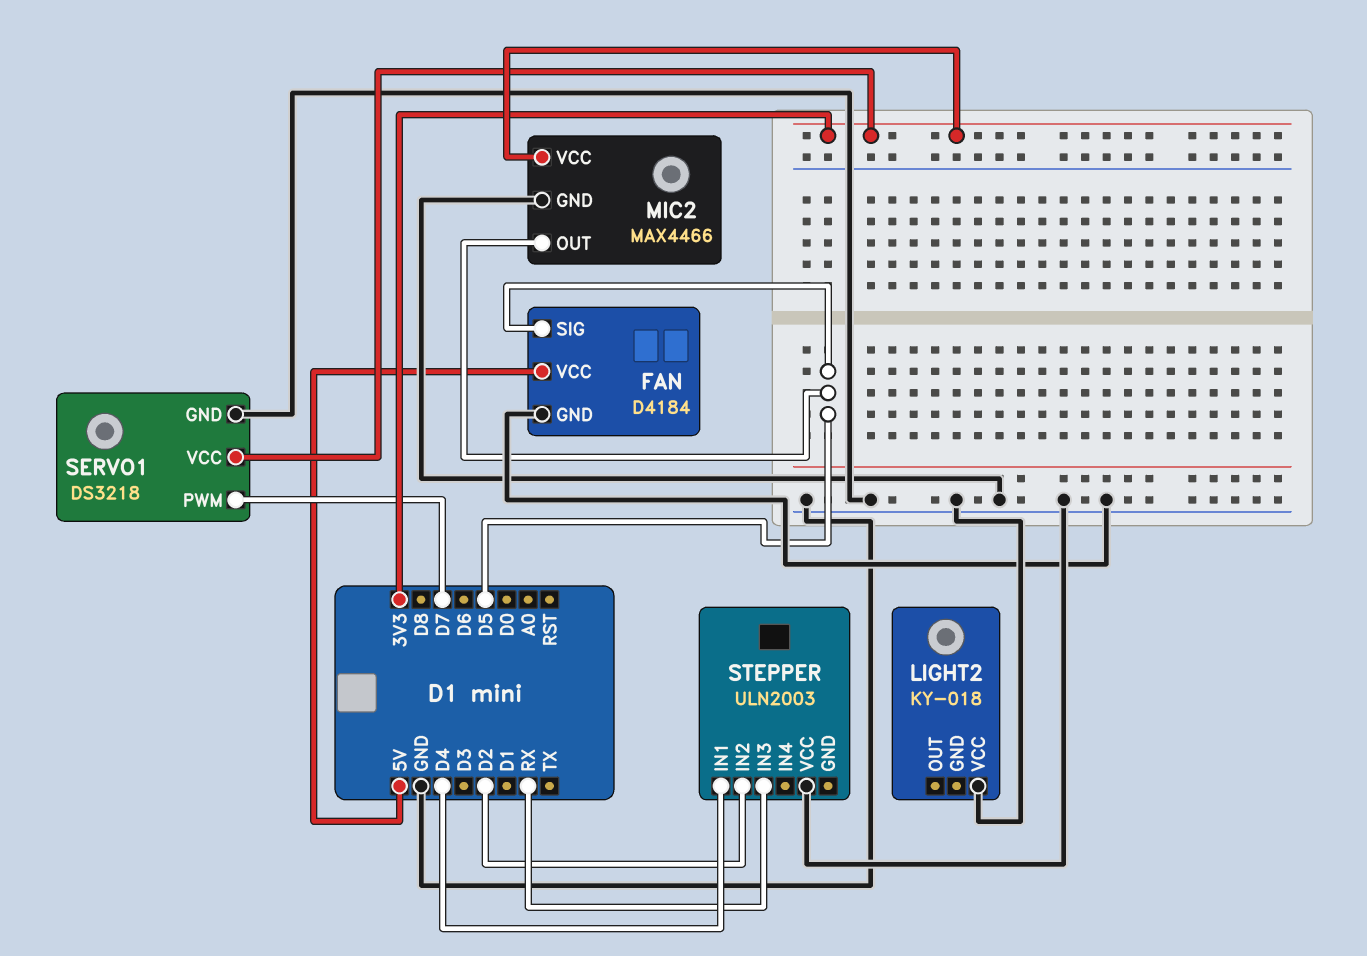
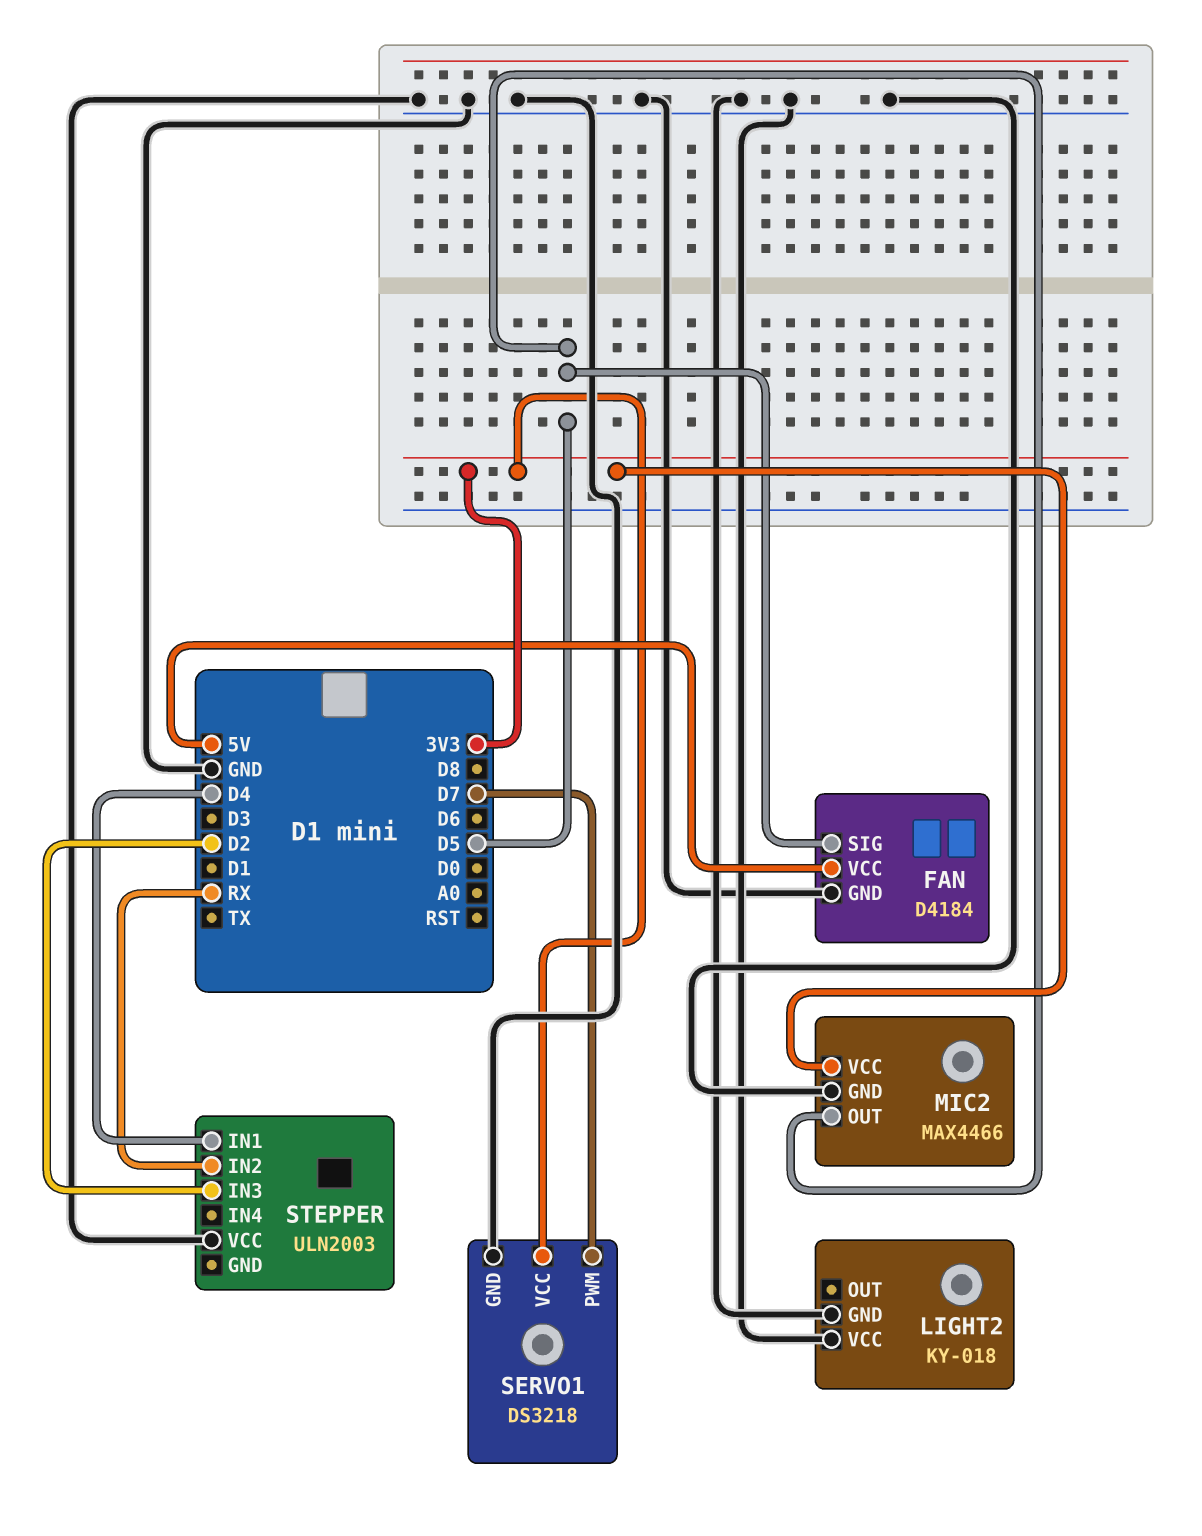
LIGHT2 pin GND: none -> GND
STEPPER pin IN2: D2 -> RX
STEPPER pin IN3: RX -> D2

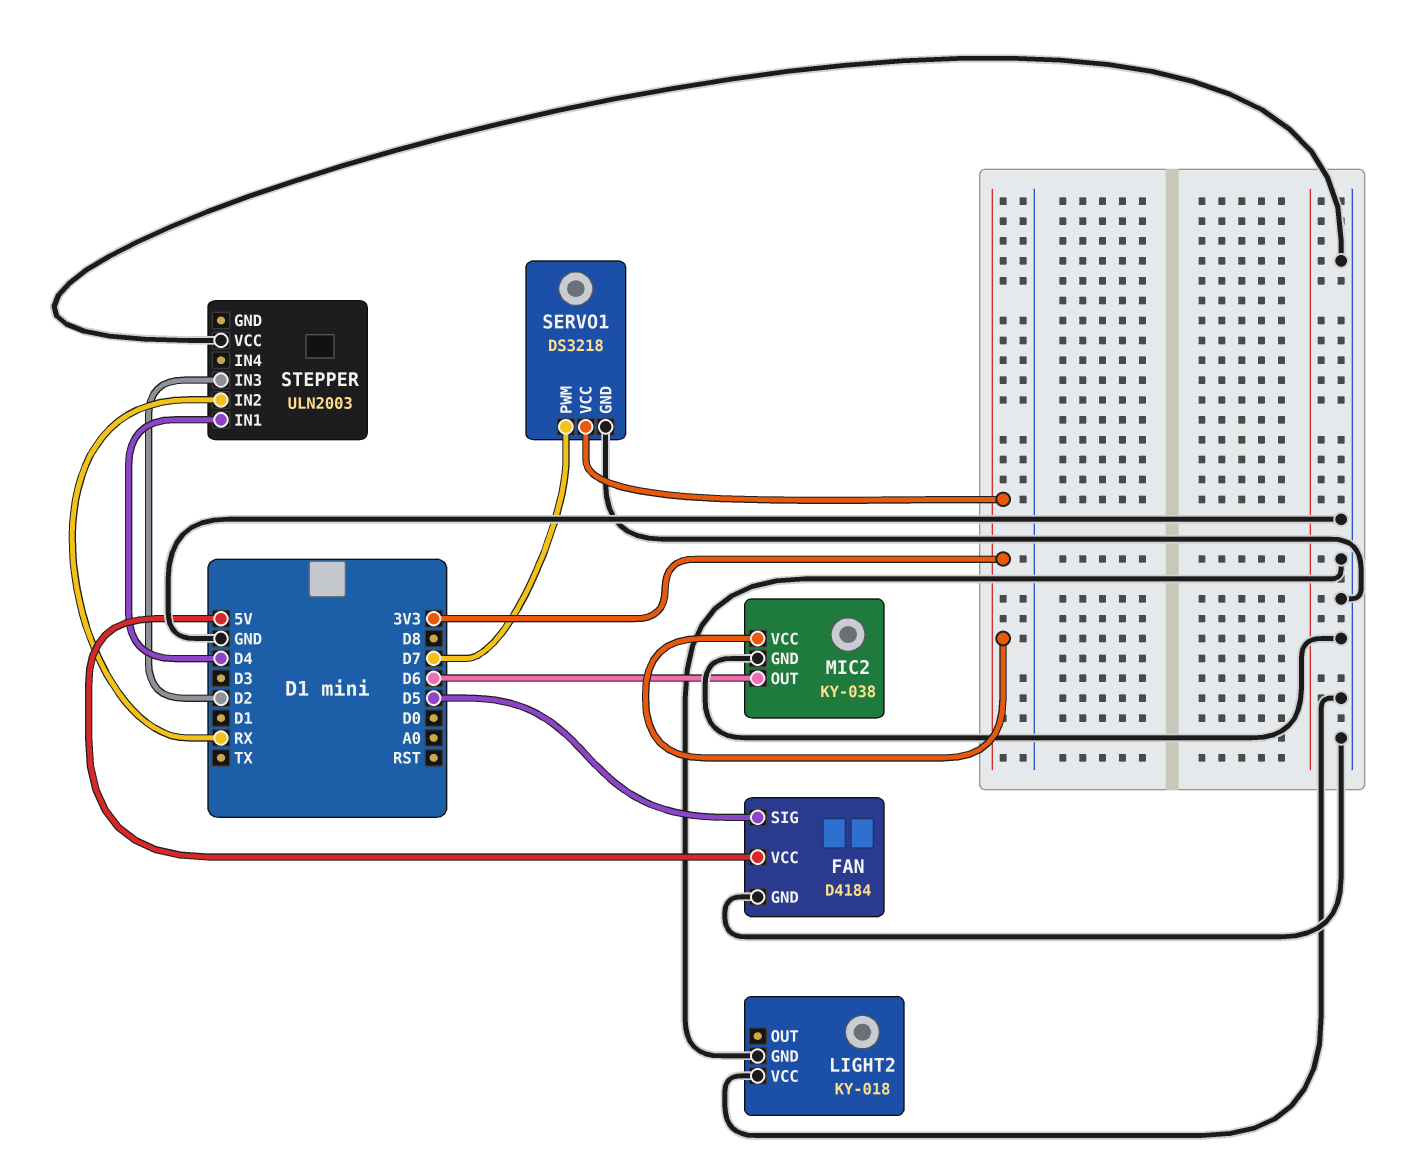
MIC2: MAX4466 -> KY-038
MIC2 pin OUT: D5 -> D6

